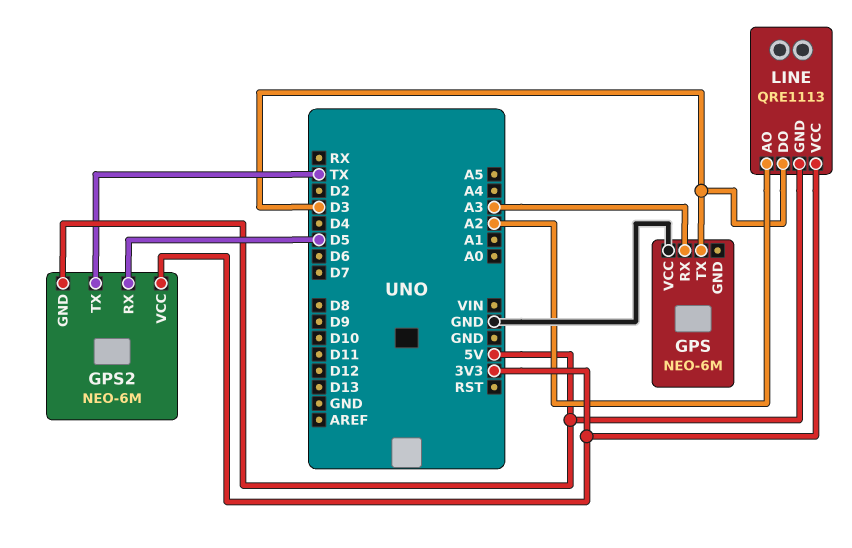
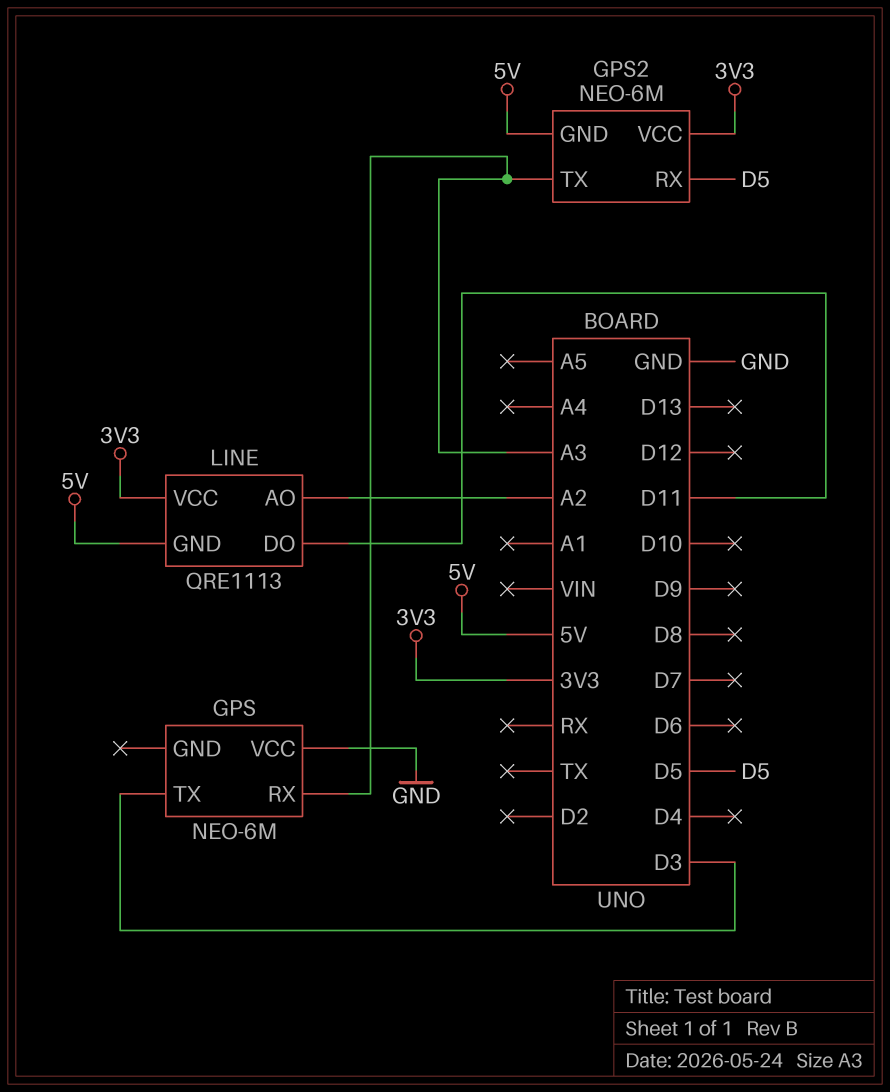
GPS2 pin TX: TX -> A3
LINE pin DO: D3 -> D11

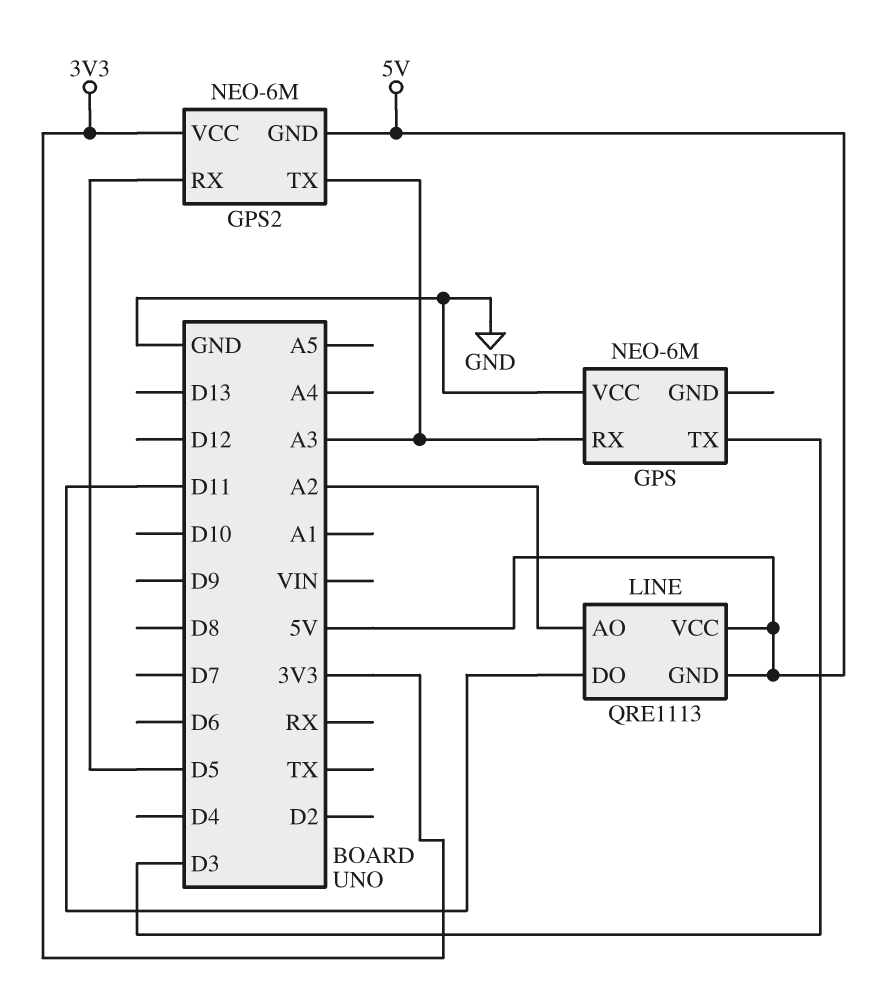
LINE pin VCC: 3V3 -> 5V

